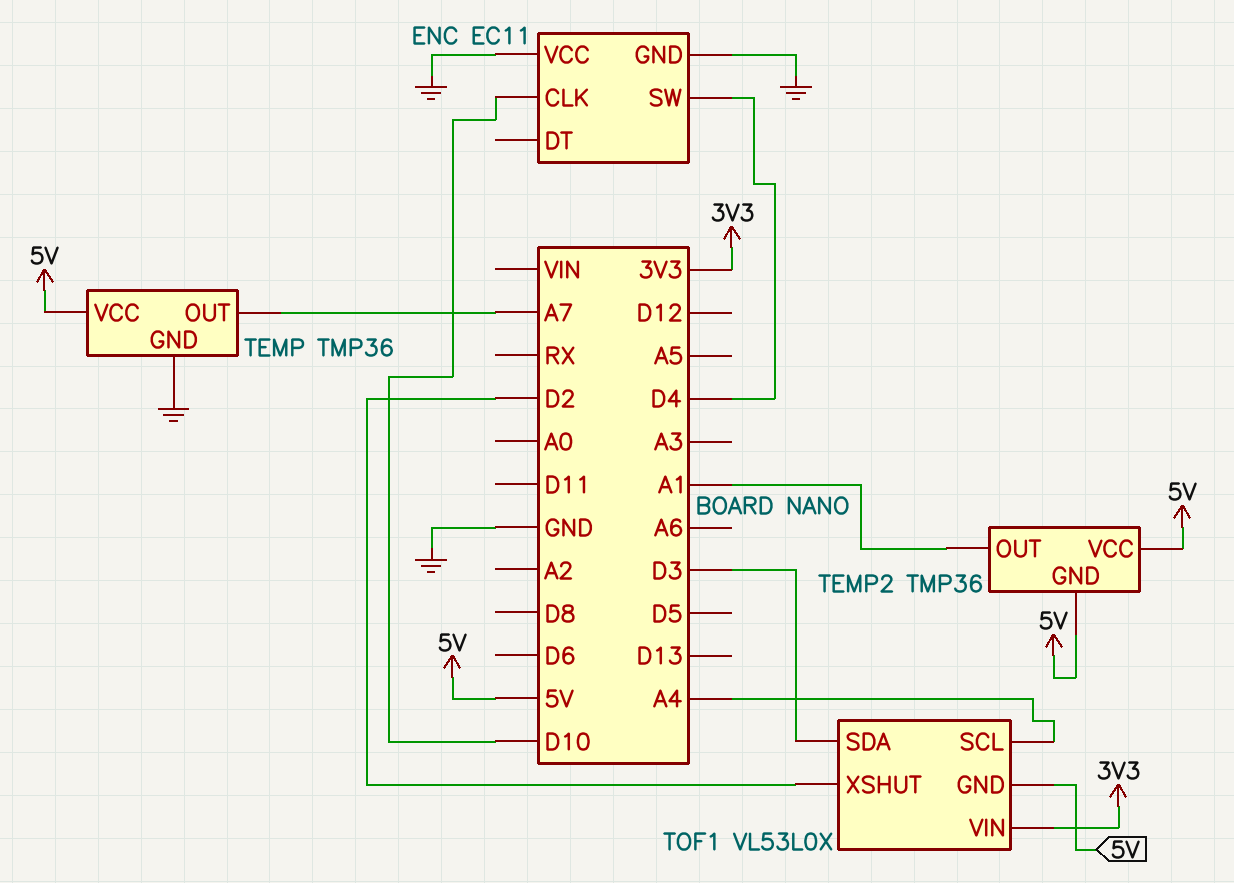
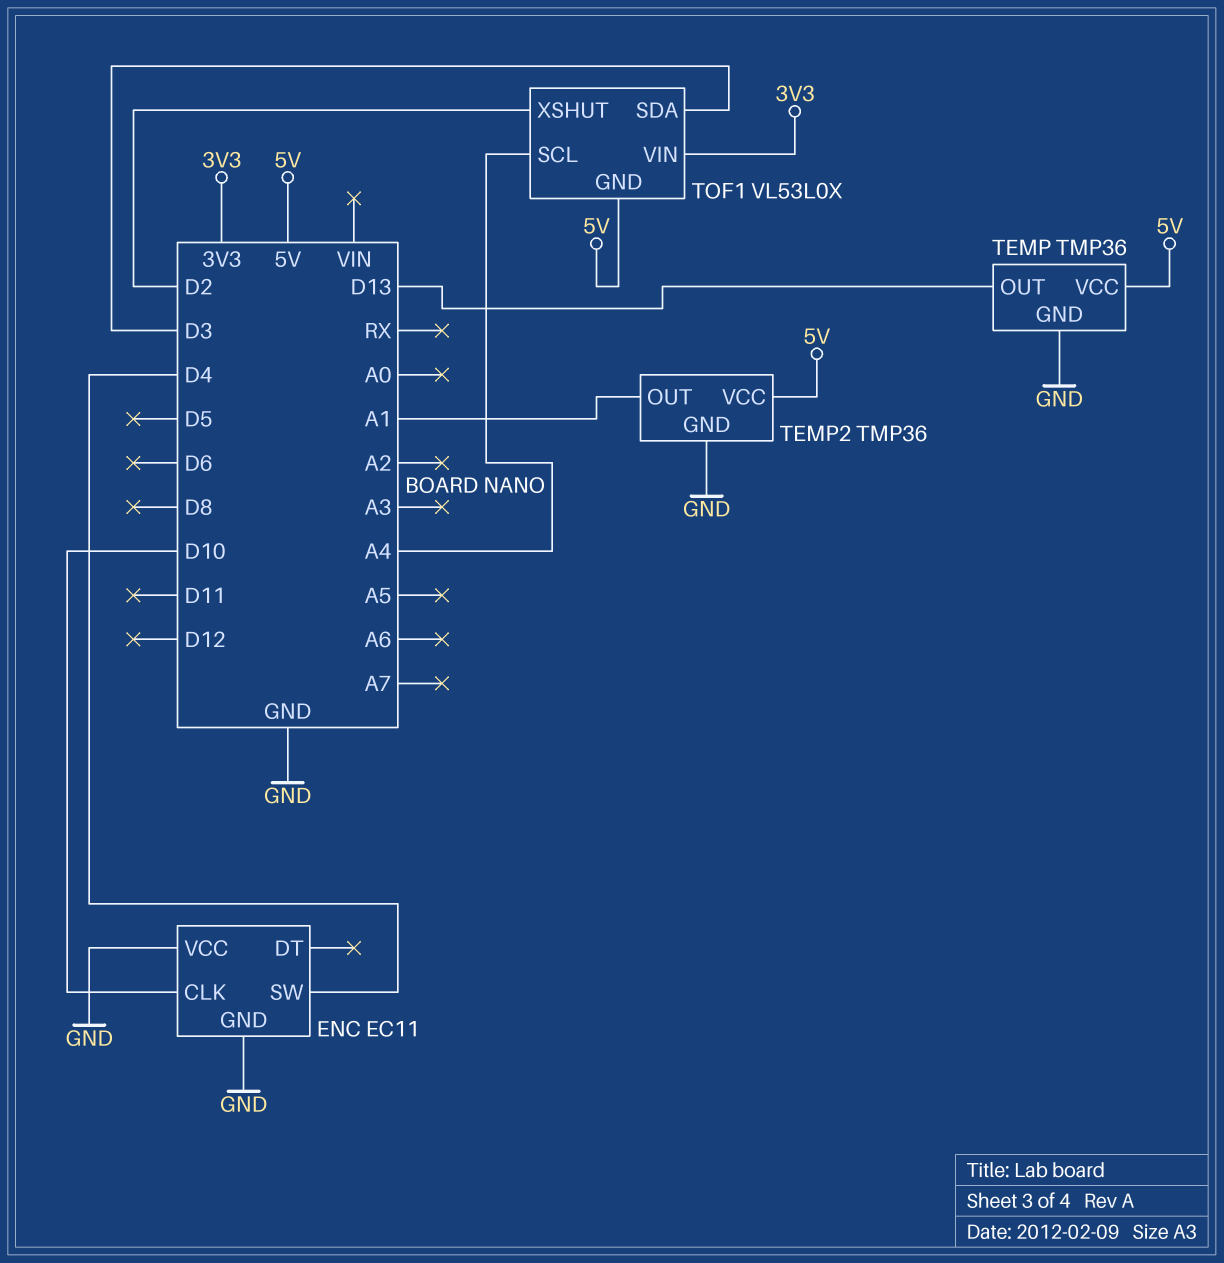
TEMP pin OUT: A7 -> D13
TEMP2 pin GND: 5V -> GND

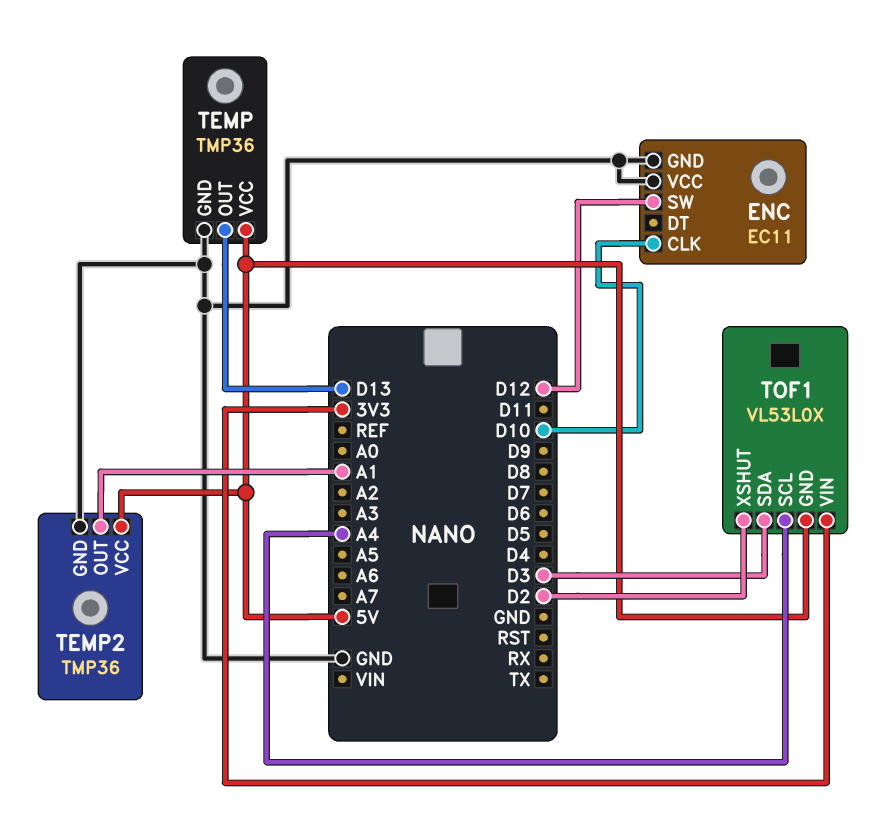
ENC pin SW: D4 -> D12

